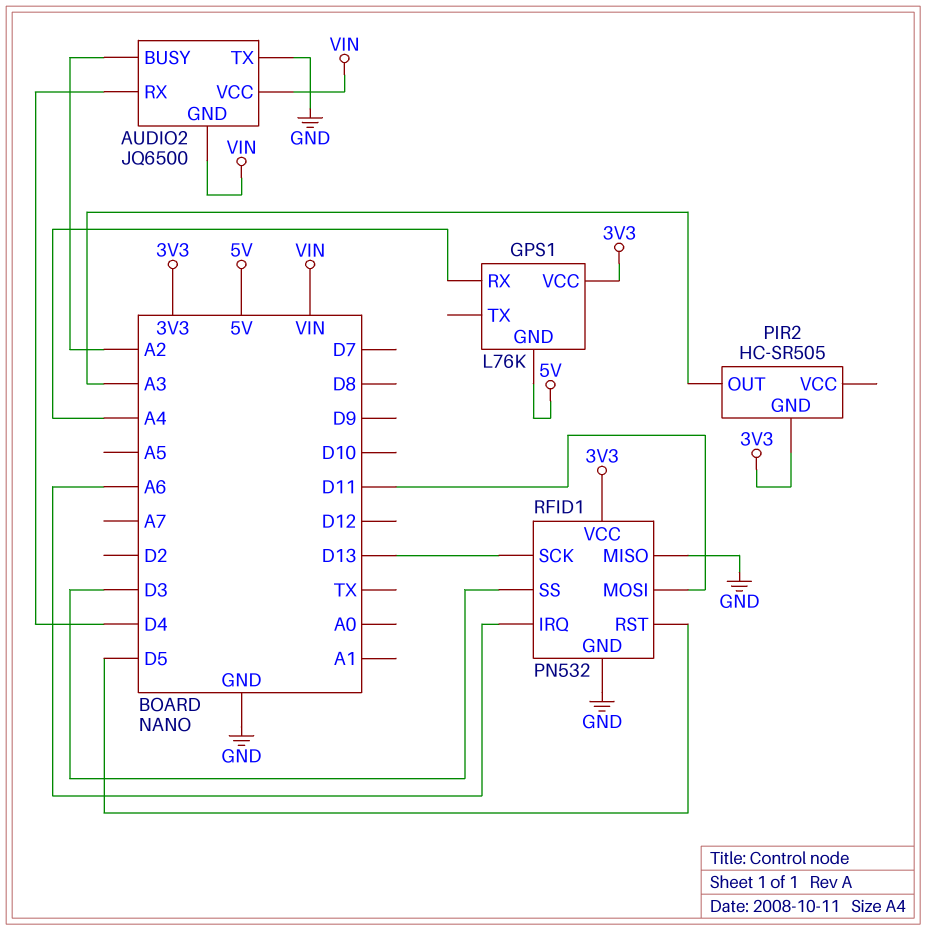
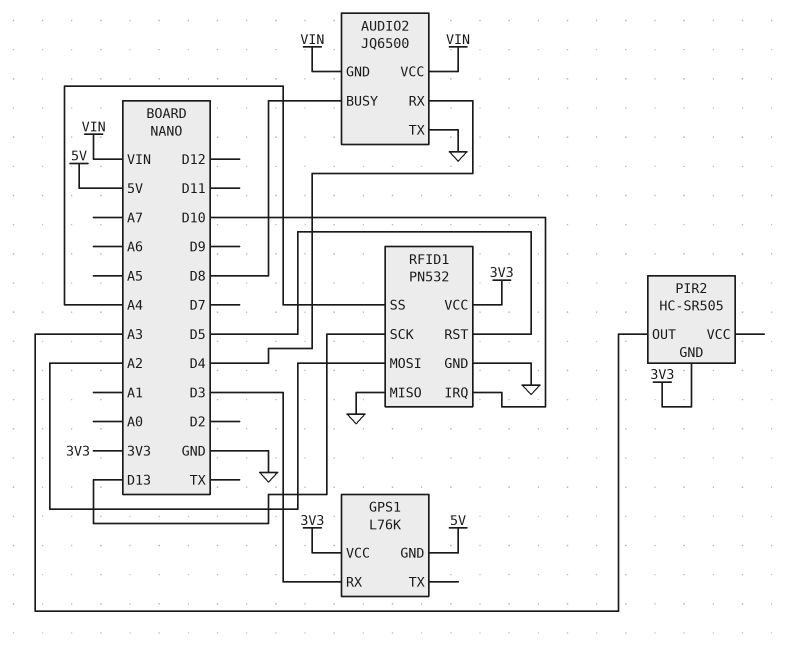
AUDIO2 pin BUSY: A2 -> D8
GPS1 pin RX: A4 -> D3
RFID1 pin IRQ: A6 -> D10
RFID1 pin MOSI: D11 -> A2
RFID1 pin SS: D3 -> A4

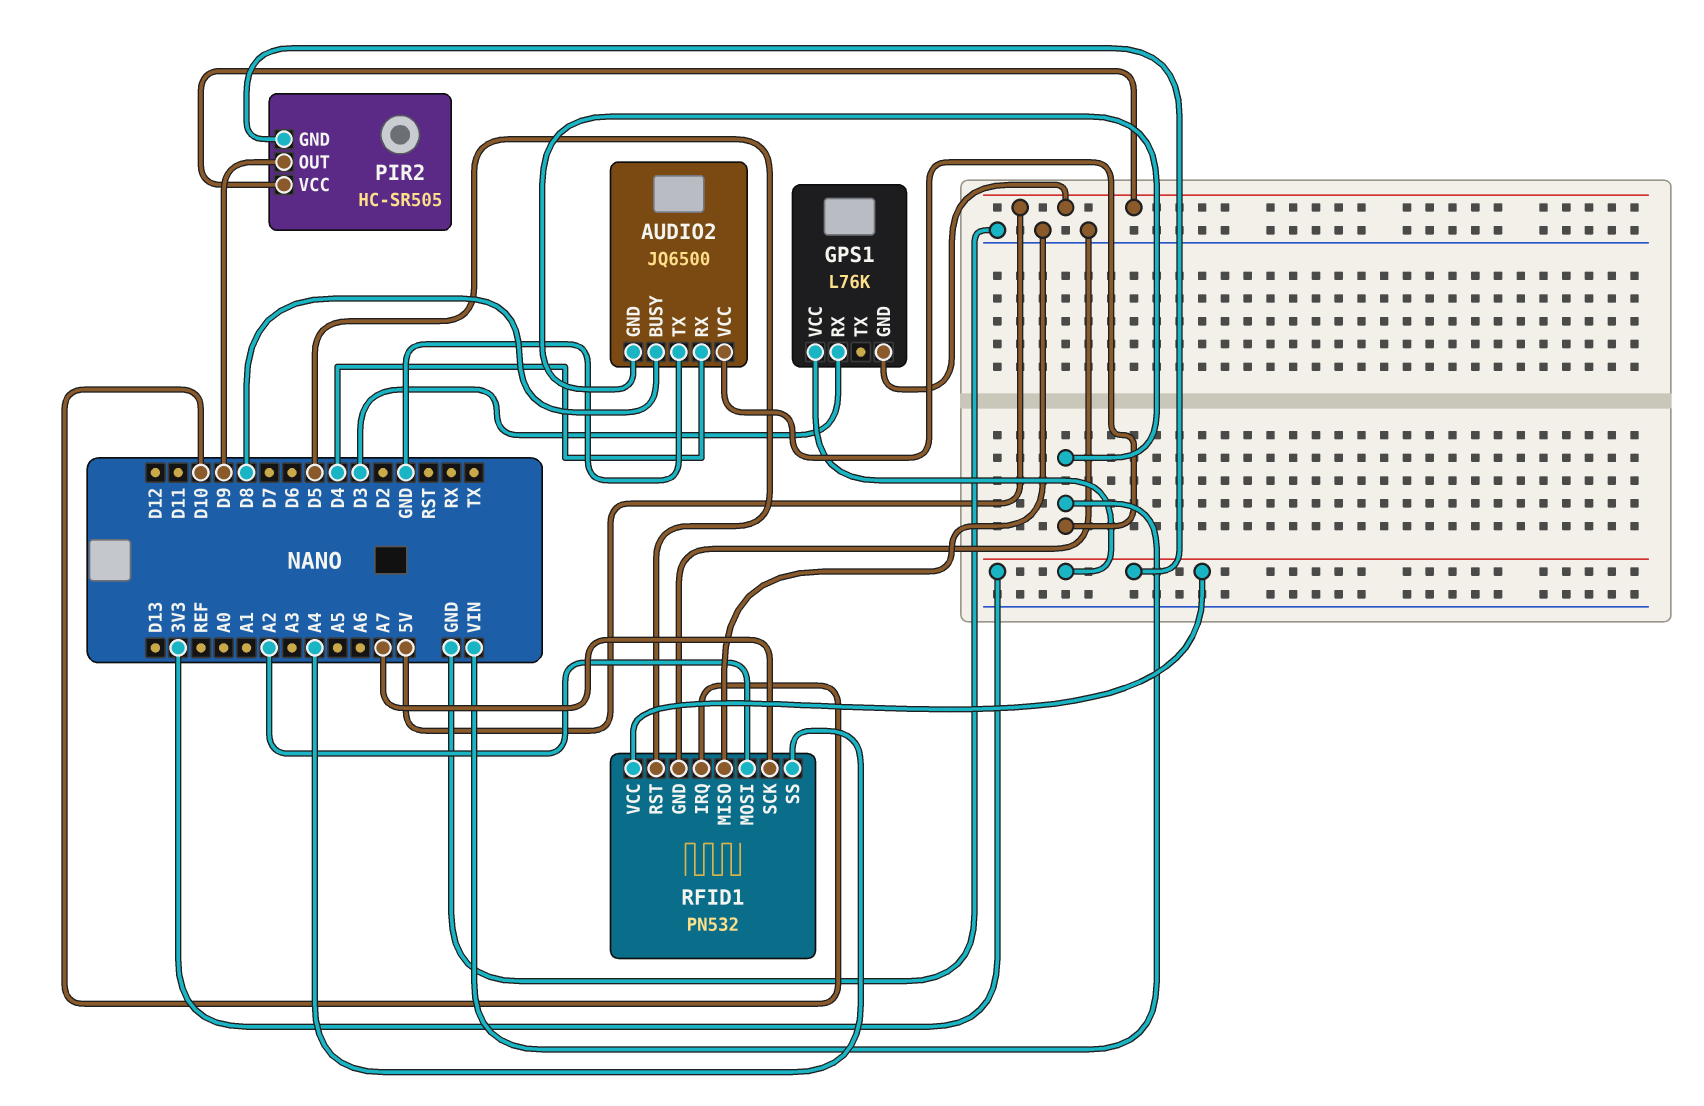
PIR2 pin OUT: A3 -> D9
PIR2 pin VCC: none -> 5V
RFID1 pin SCK: D13 -> A7

